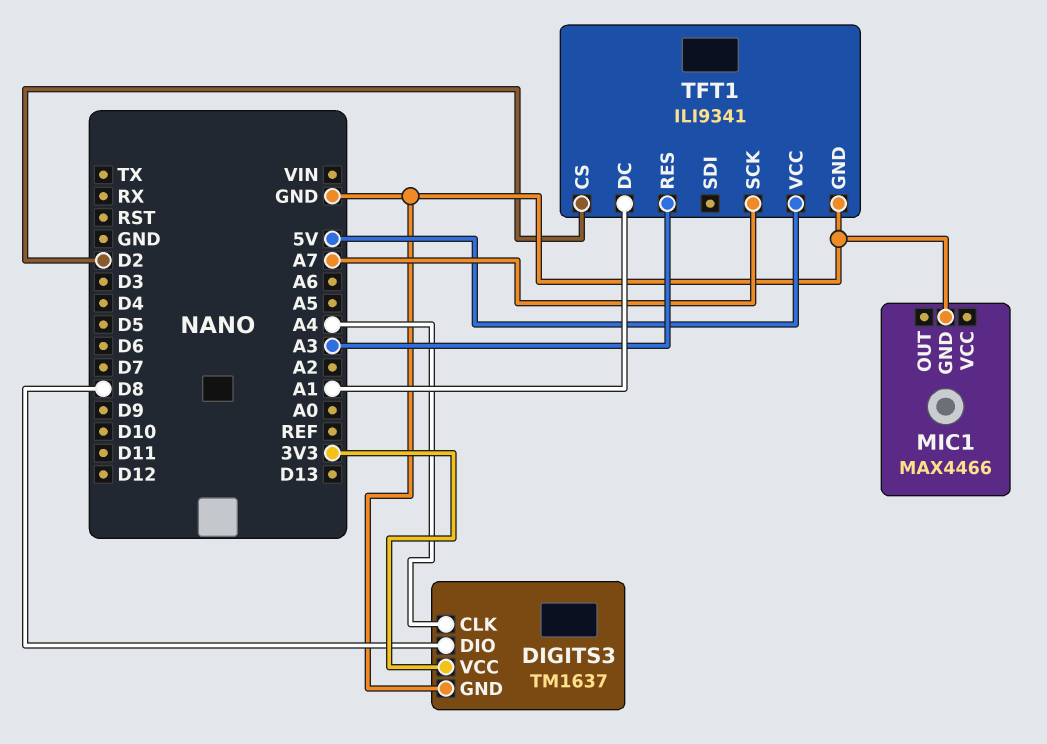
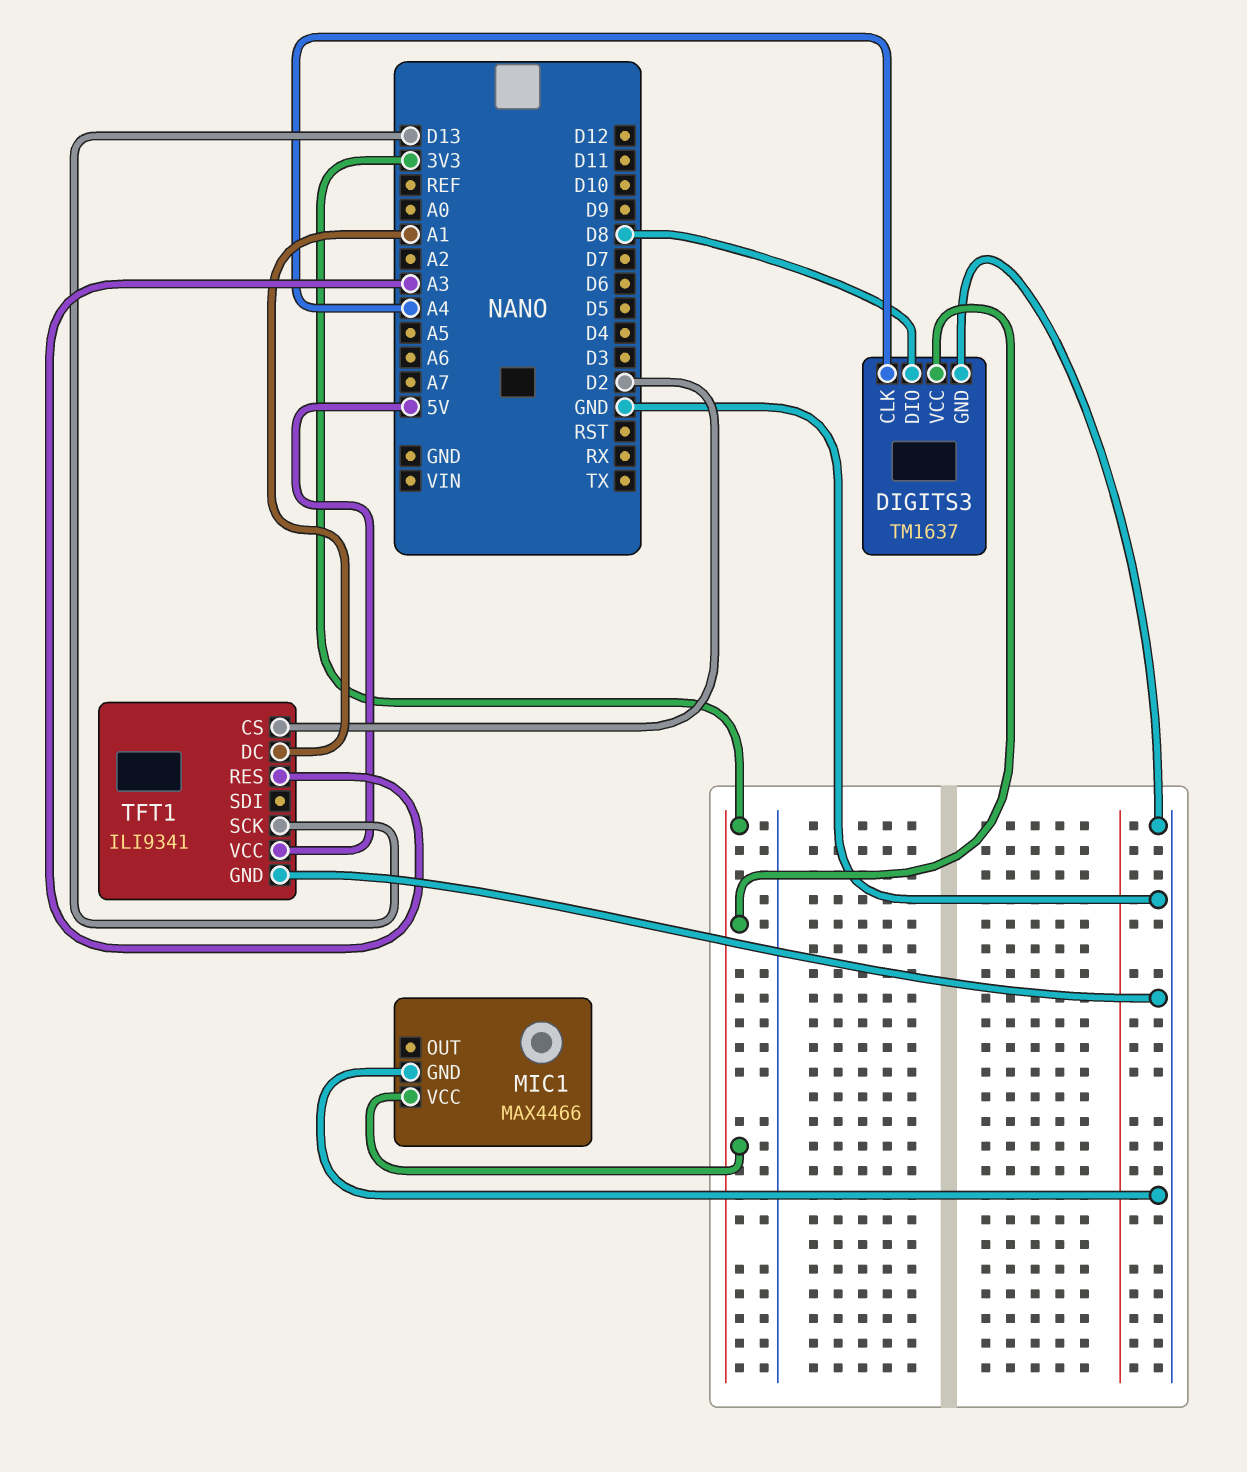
MIC1 pin VCC: none -> 3V3
TFT1 pin SCK: A7 -> D13

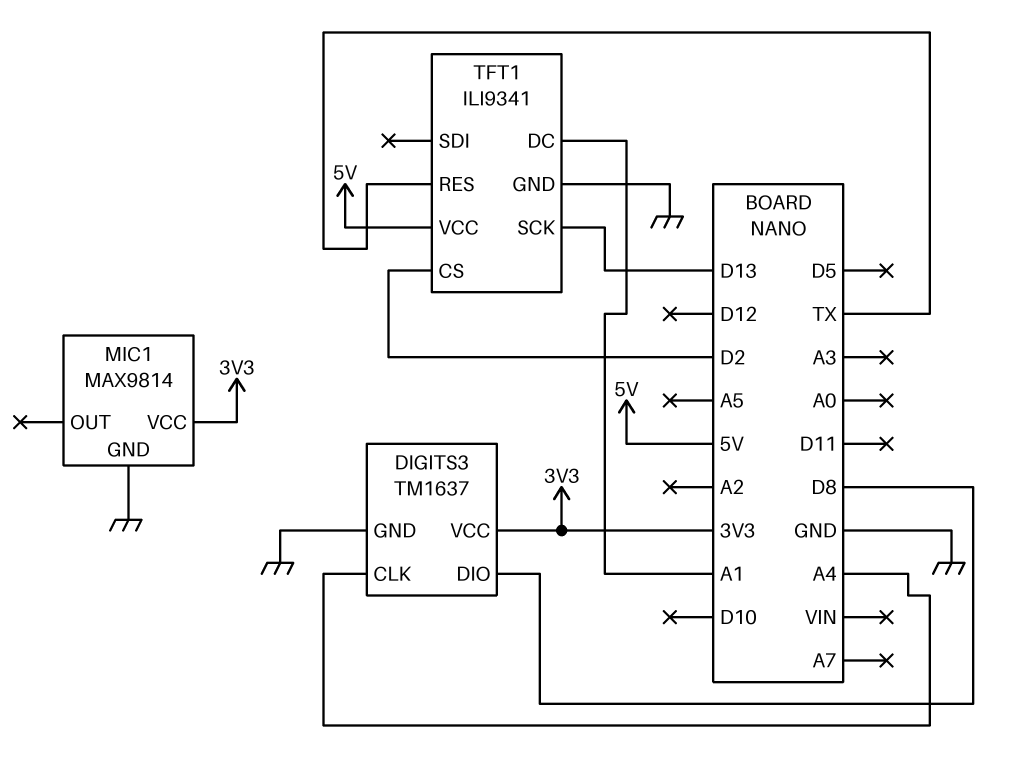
MIC1: MAX4466 -> MAX9814
TFT1 pin RES: A3 -> TX

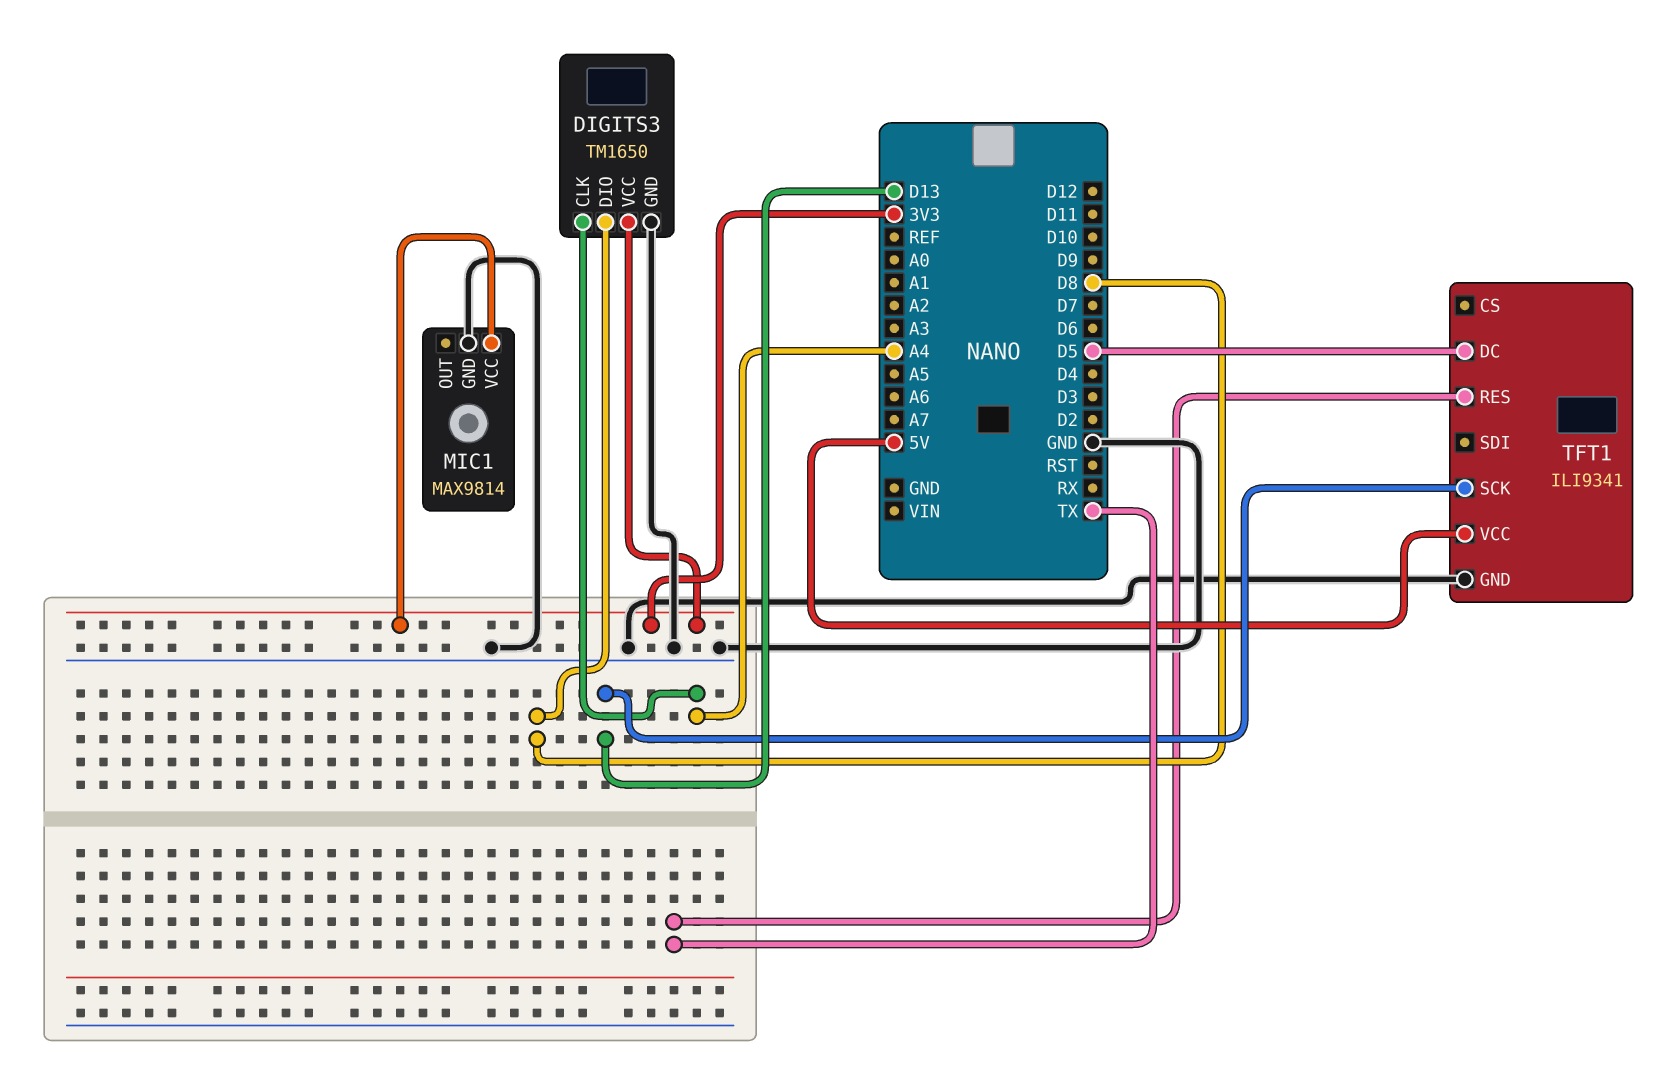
DIGITS3: TM1637 -> TM1650
TFT1 pin CS: D2 -> none
TFT1 pin DC: A1 -> D5

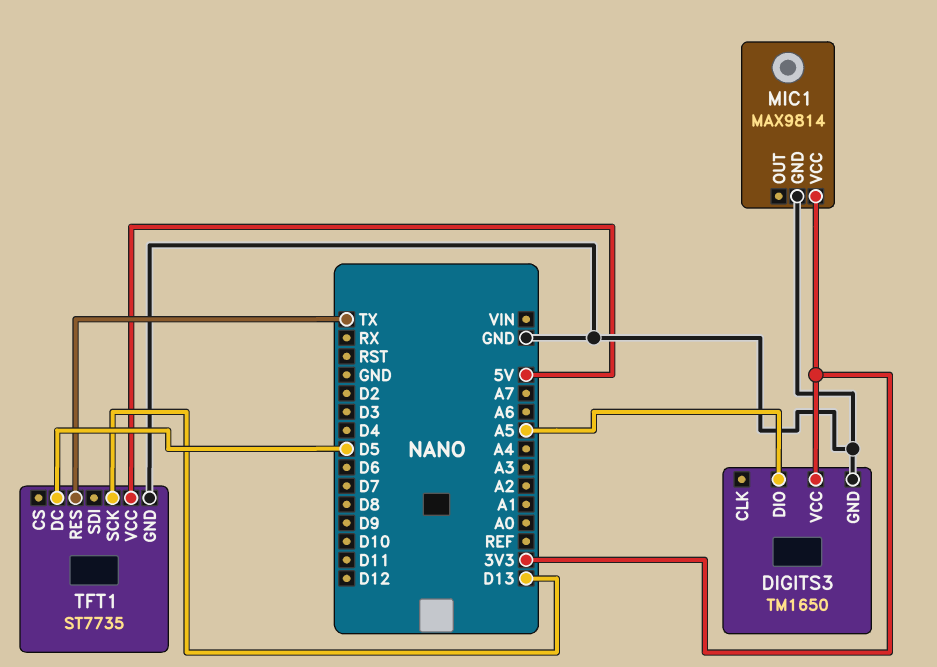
DIGITS3 pin CLK: A4 -> none
DIGITS3 pin DIO: D8 -> A5
TFT1: ILI9341 -> ST7735

